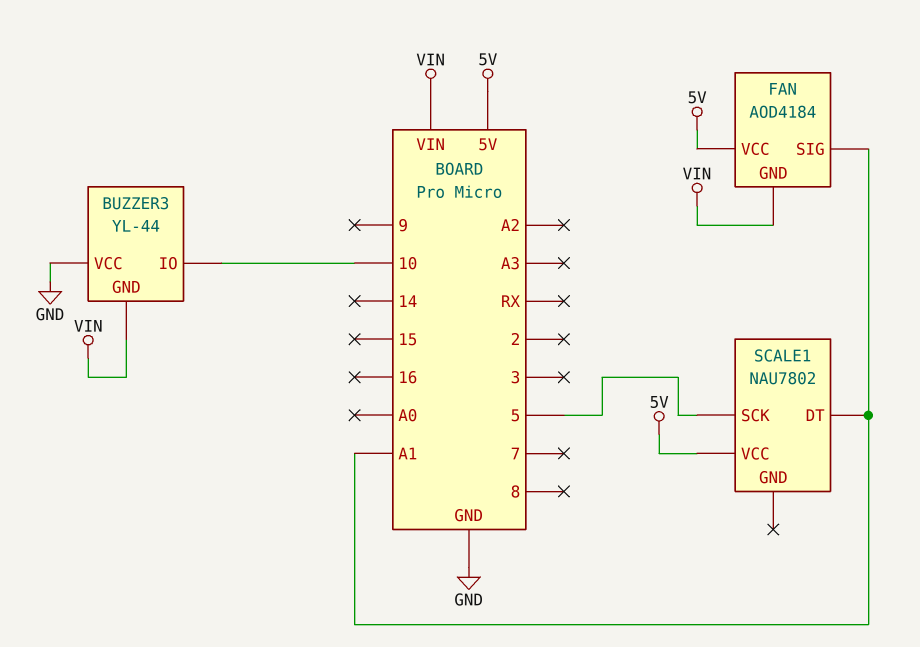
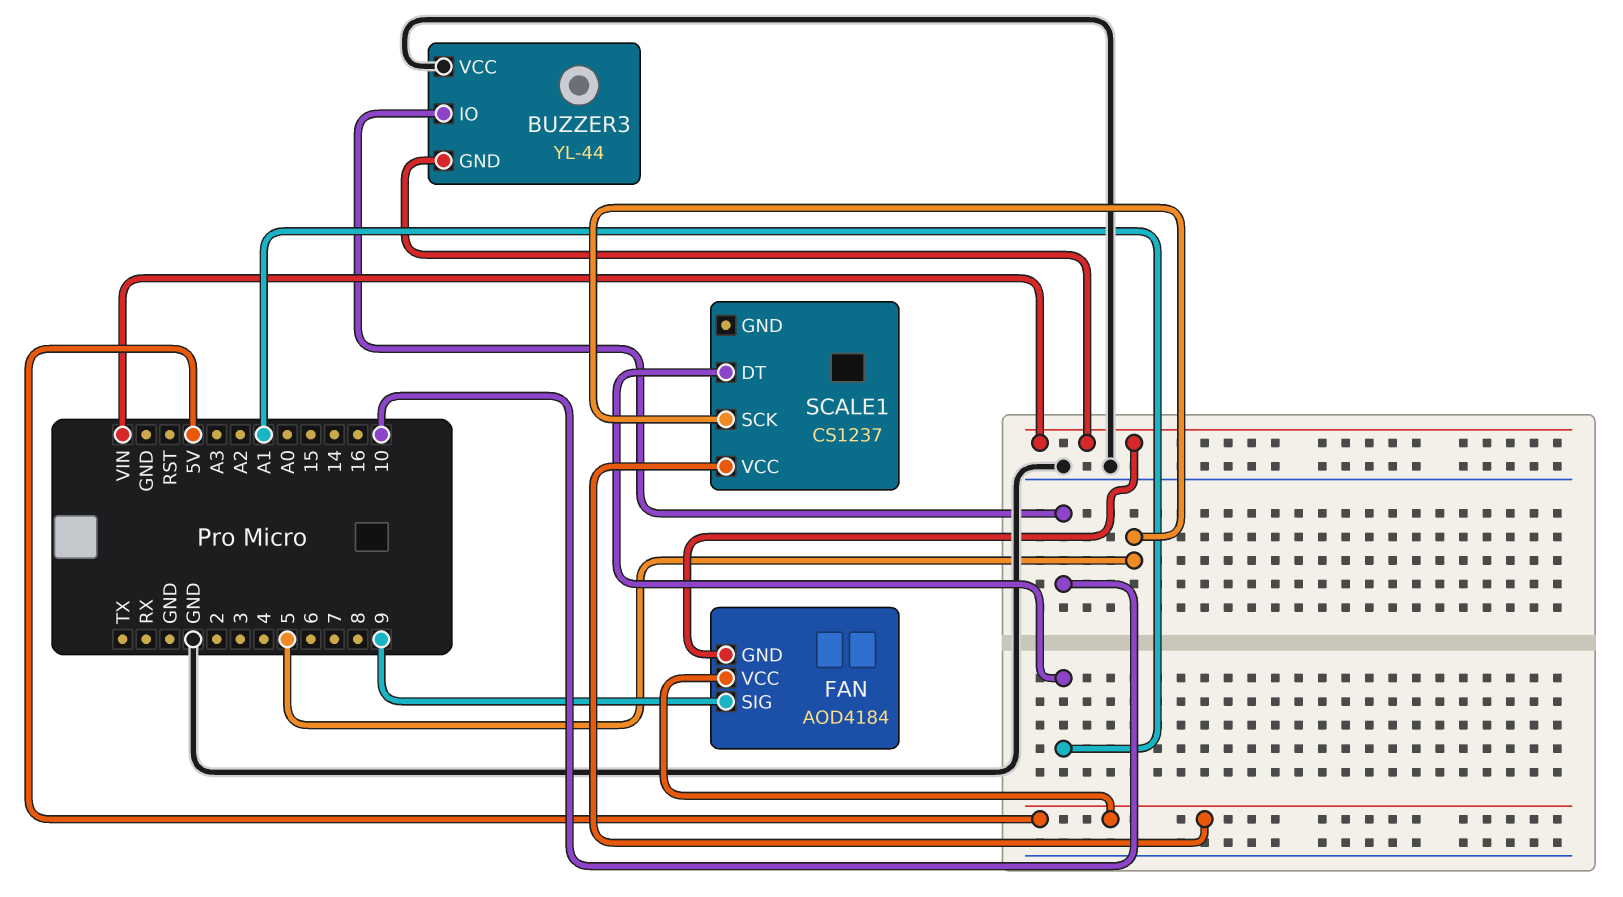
FAN pin SIG: A1 -> 9
SCALE1: NAU7802 -> CS1237

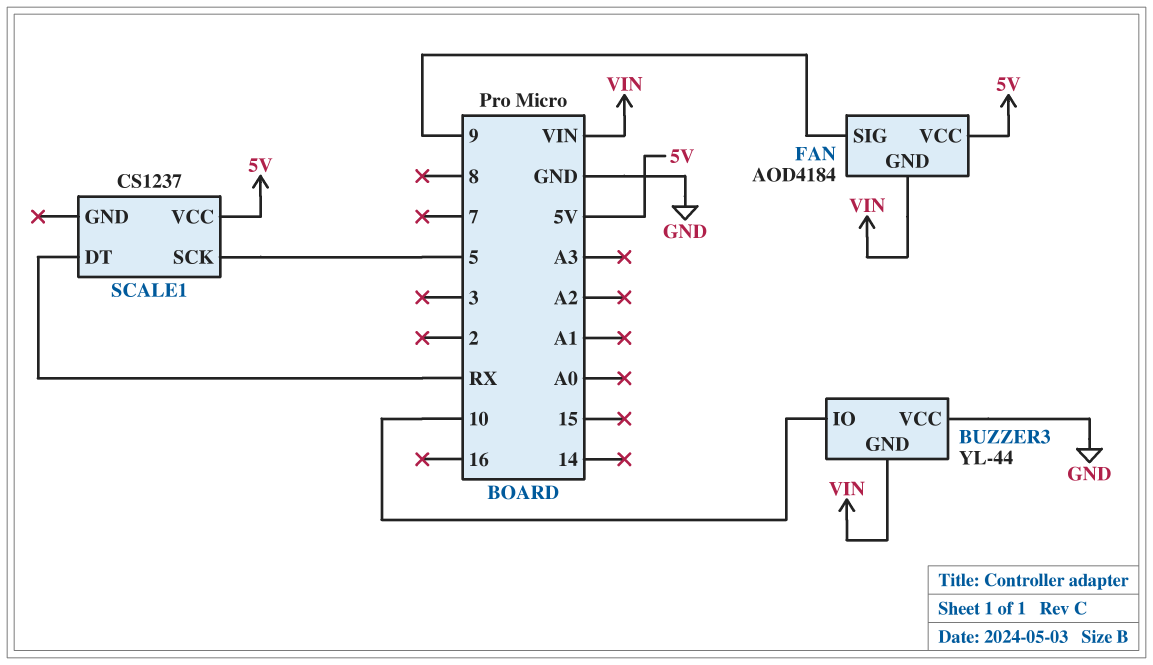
SCALE1 pin DT: A1 -> RX

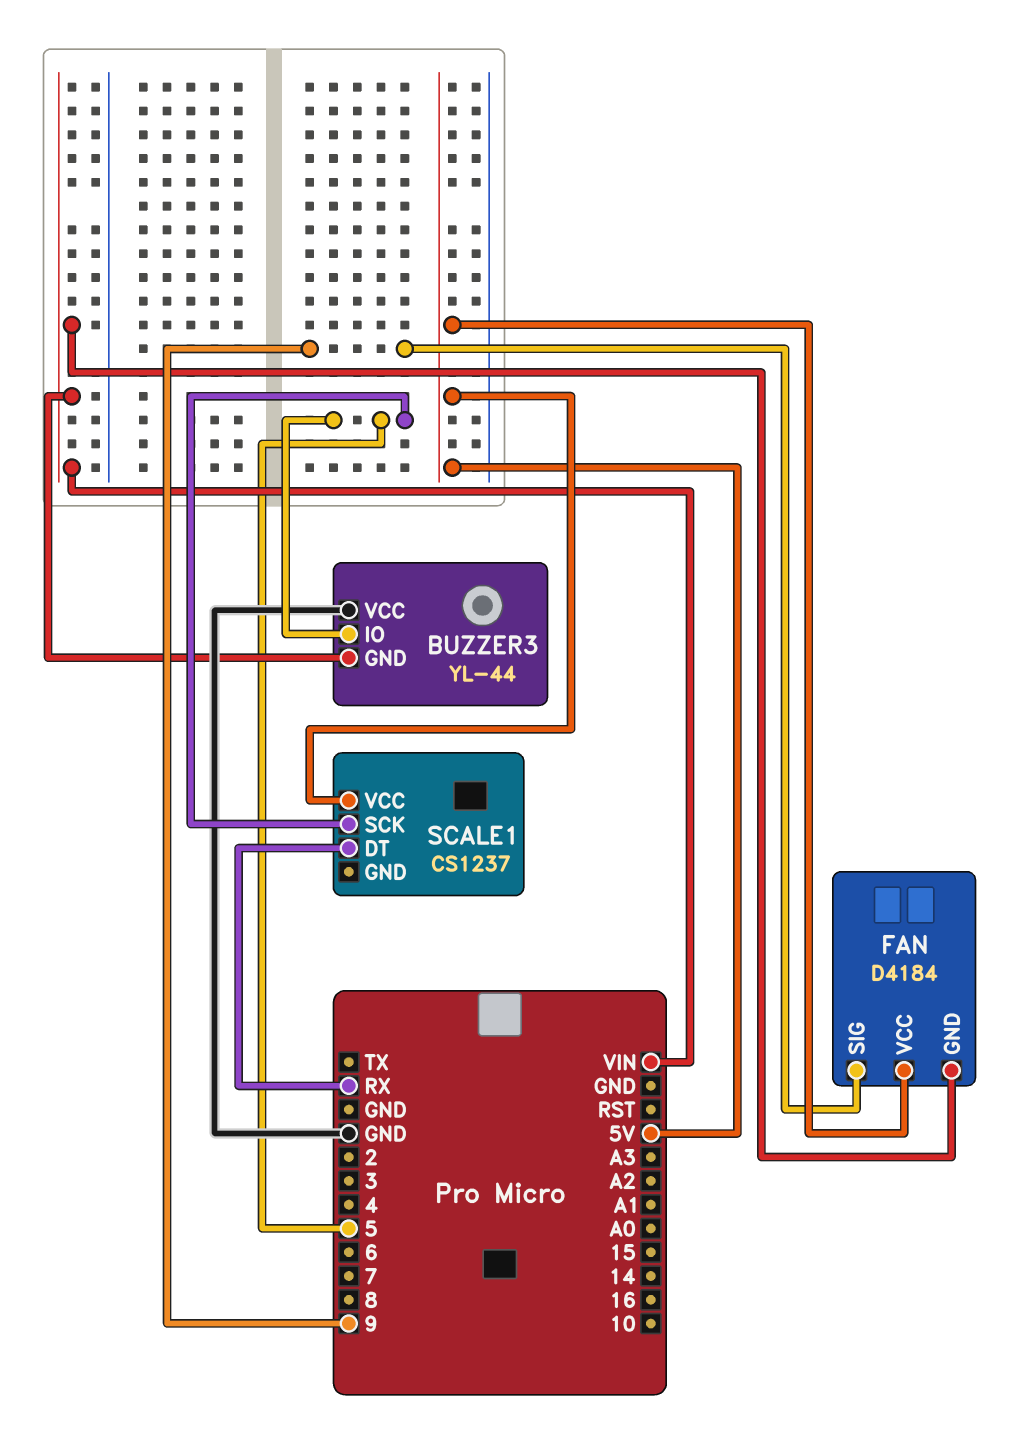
BUZZER3 pin IO: 10 -> 5
FAN: AOD4184 -> D4184

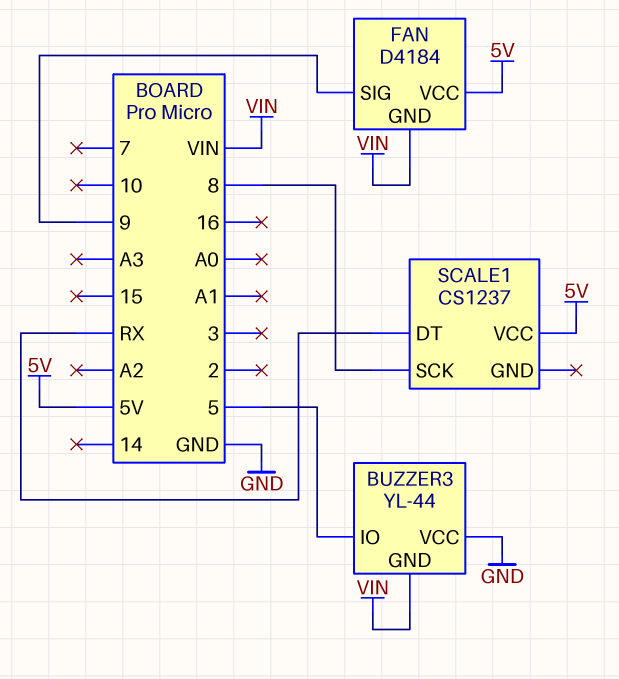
SCALE1 pin SCK: 5 -> 8

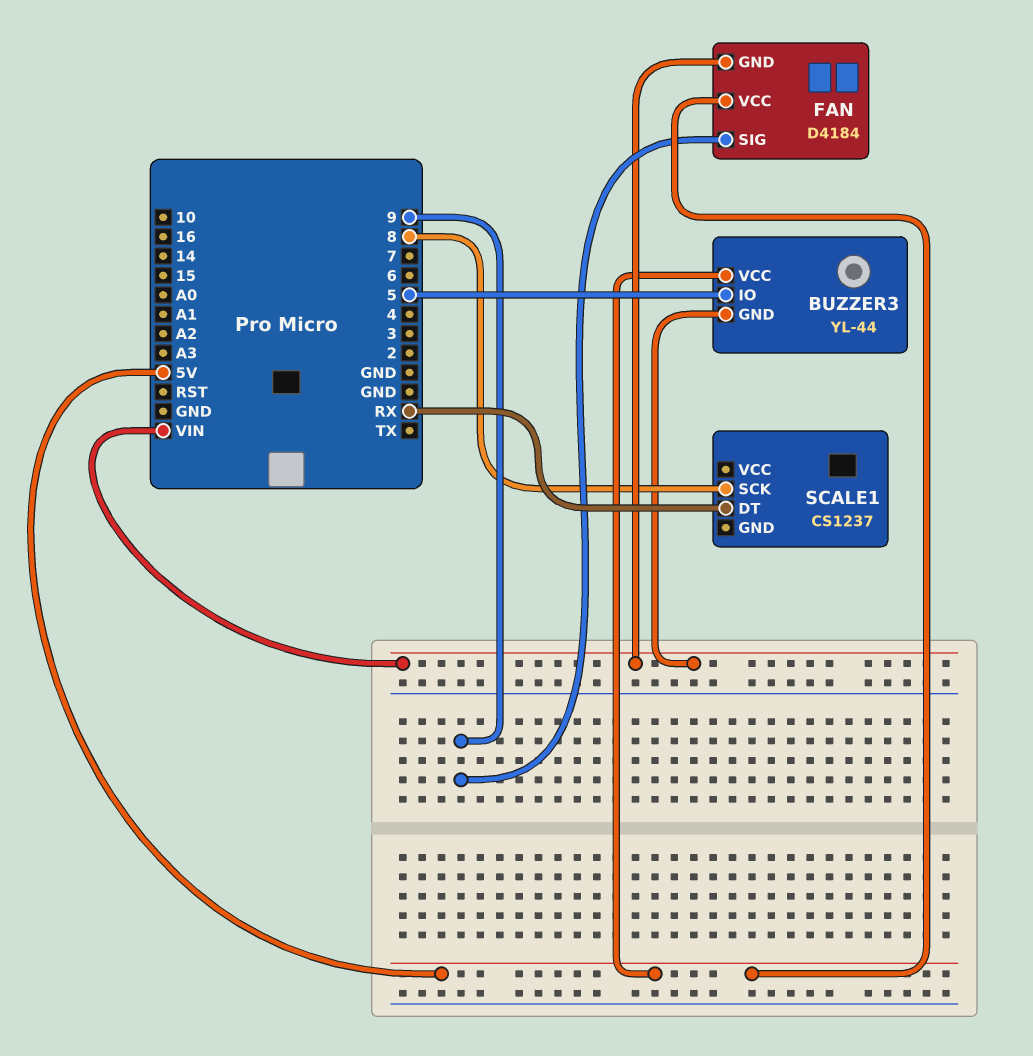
BUZZER3 pin VCC: GND -> 5V
SCALE1 pin VCC: 5V -> none

